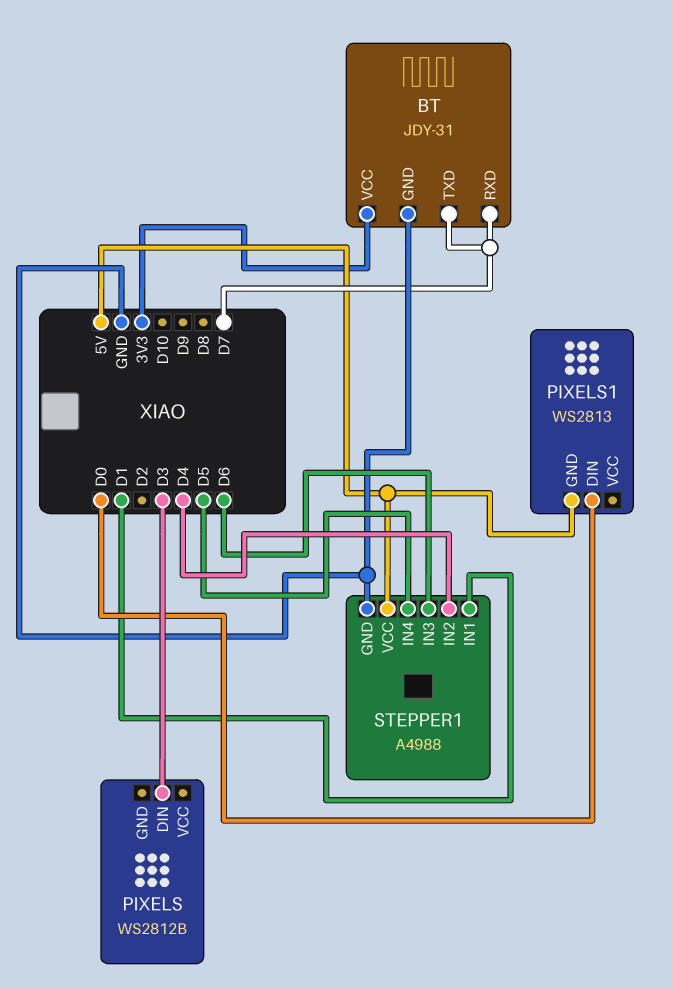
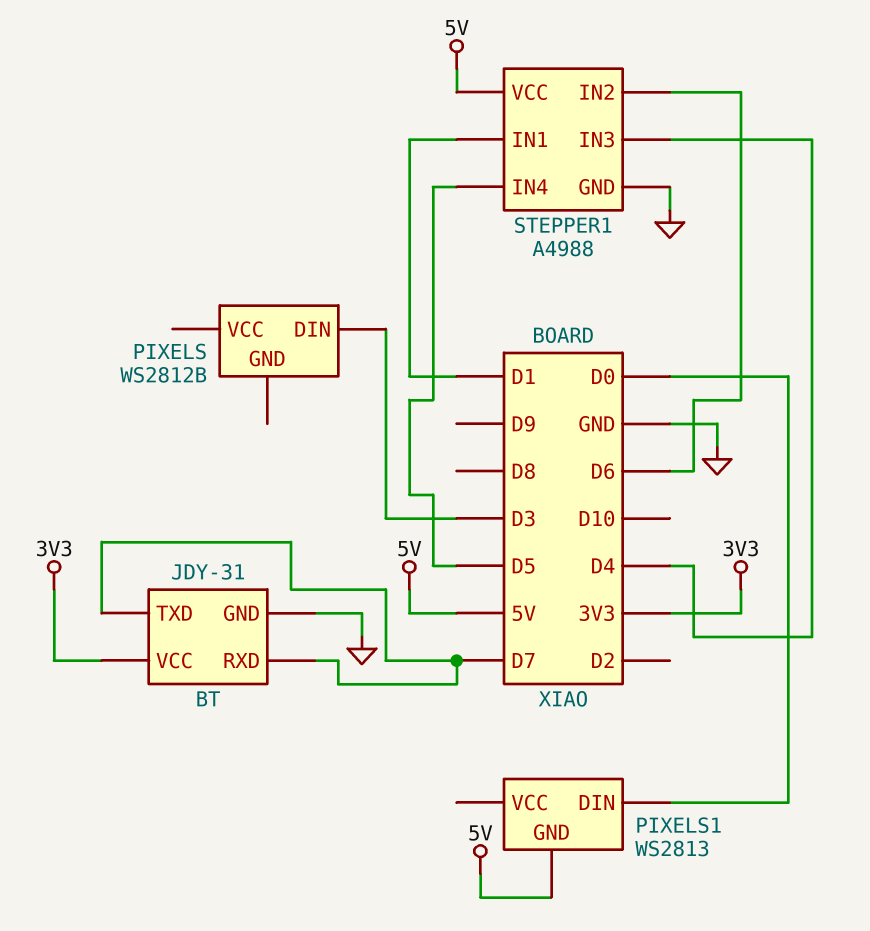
STEPPER1 pin IN2: D4 -> D6
STEPPER1 pin IN3: D6 -> D4

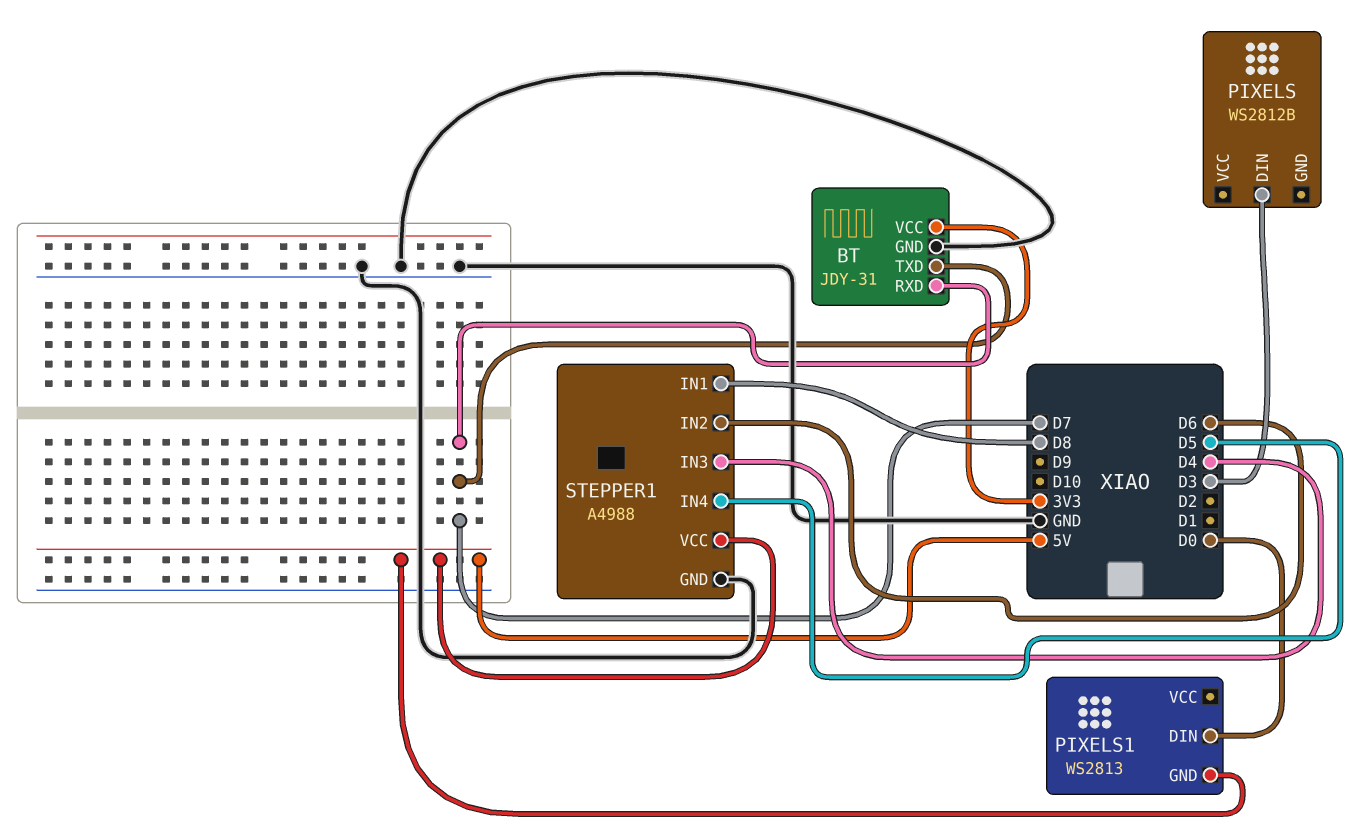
STEPPER1 pin IN1: D1 -> D8

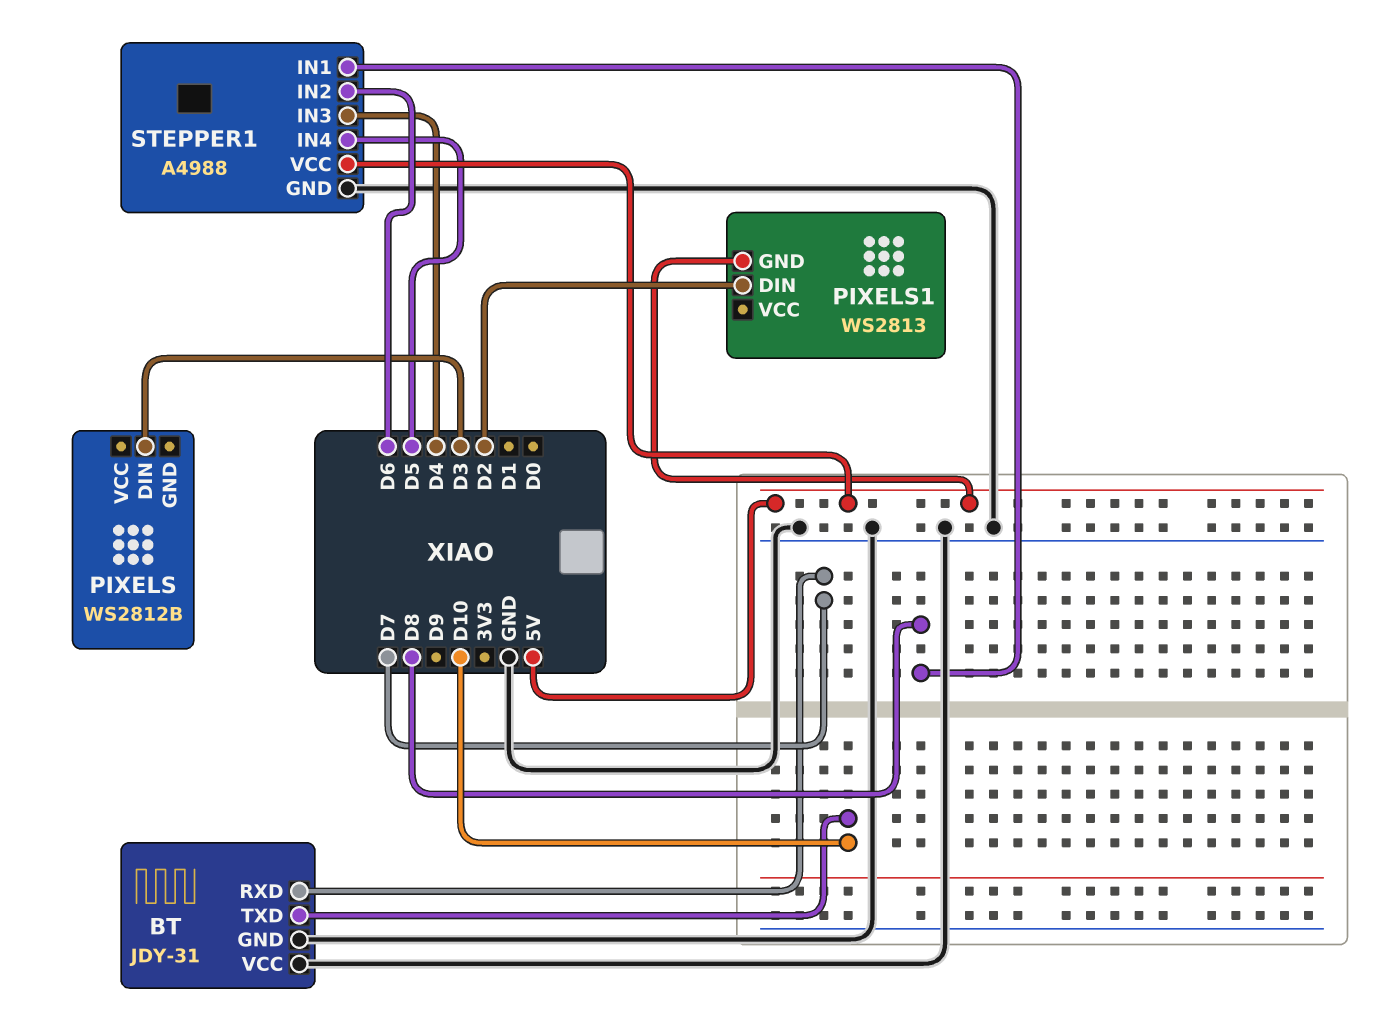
BT pin TXD: D7 -> D10
BT pin VCC: 3V3 -> GND
PIXELS1 pin DIN: D0 -> D2

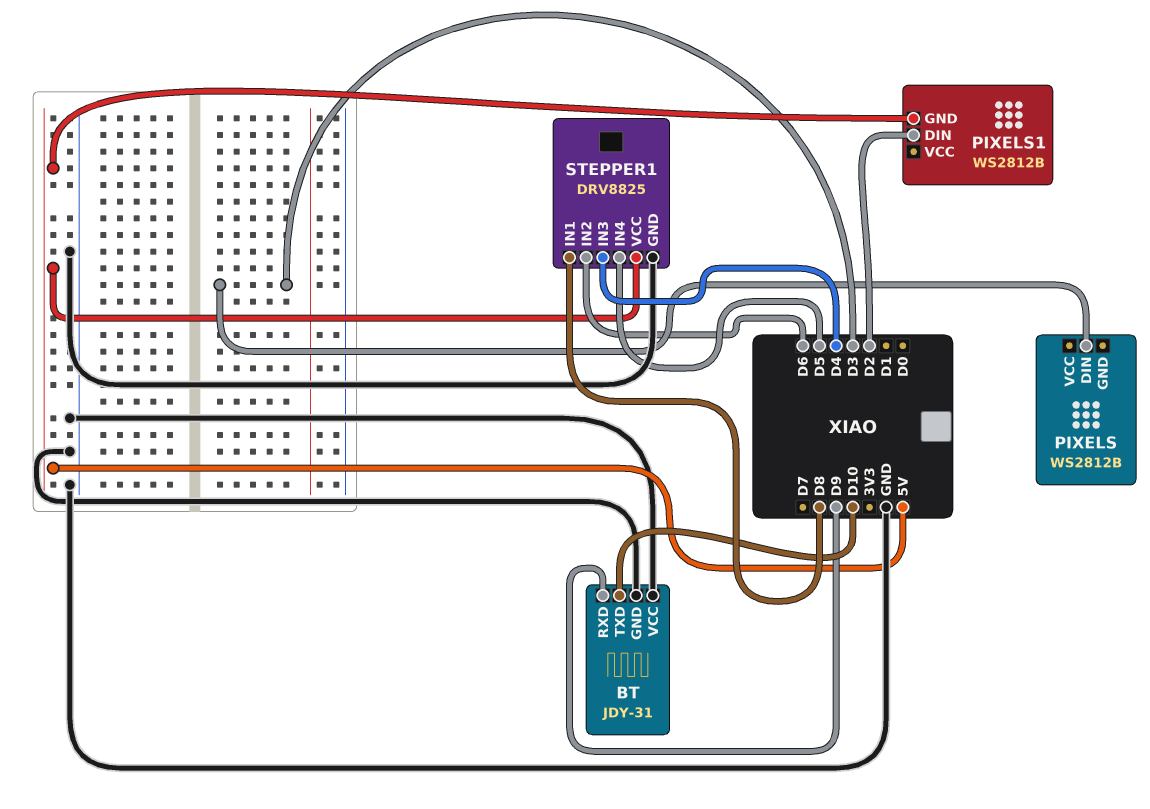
BT pin RXD: D7 -> D9
PIXELS1: WS2813 -> WS2812B
STEPPER1: A4988 -> DRV8825

